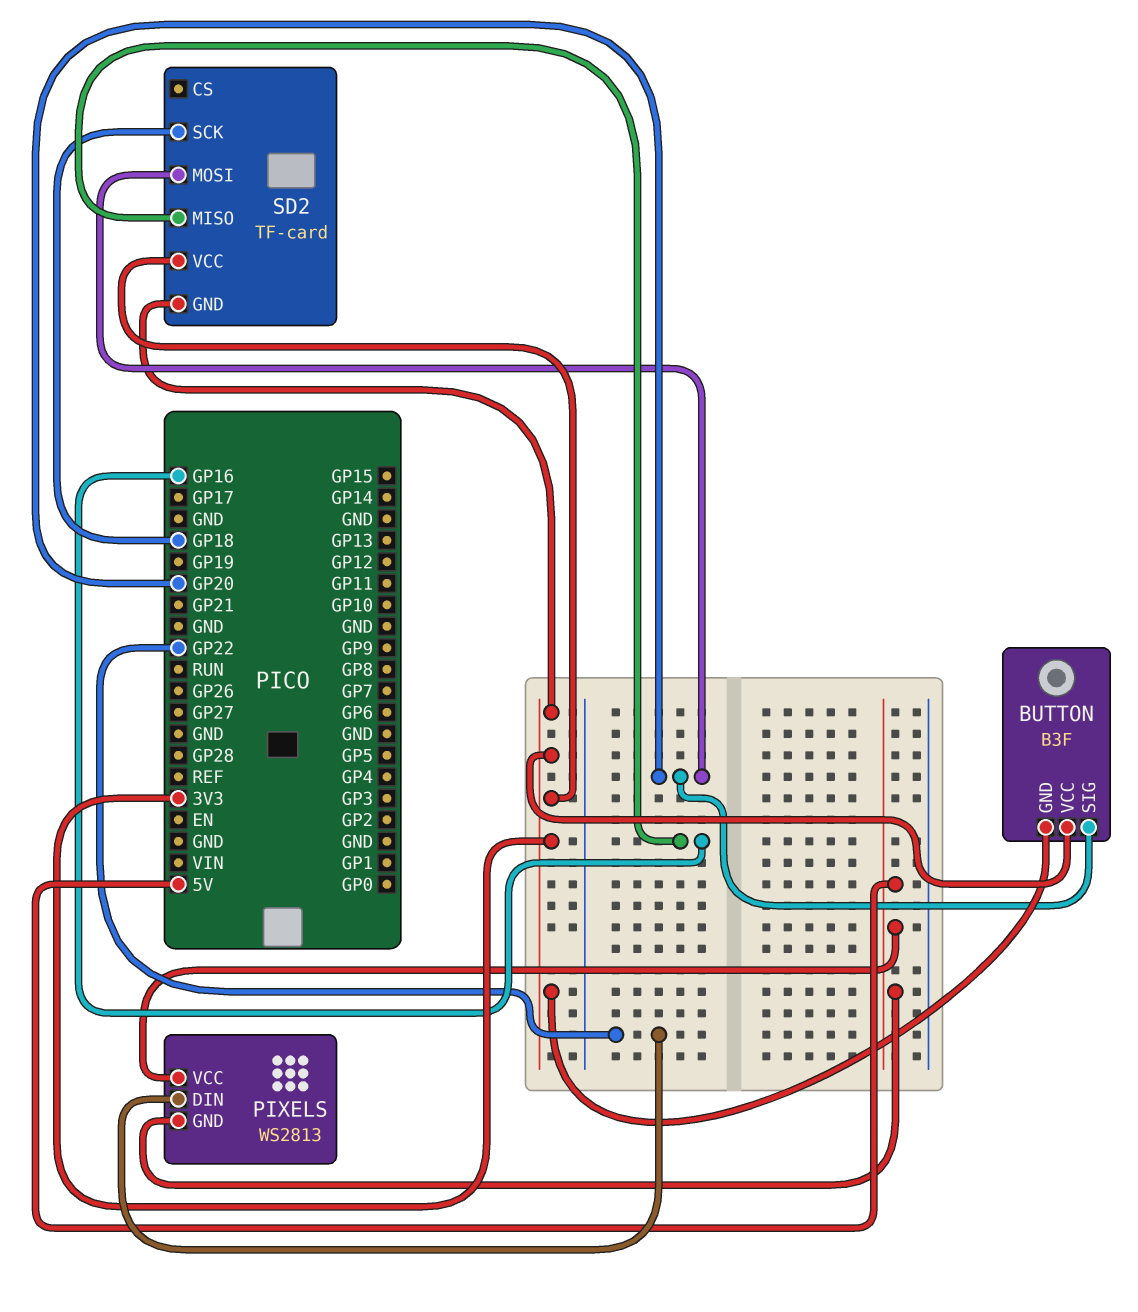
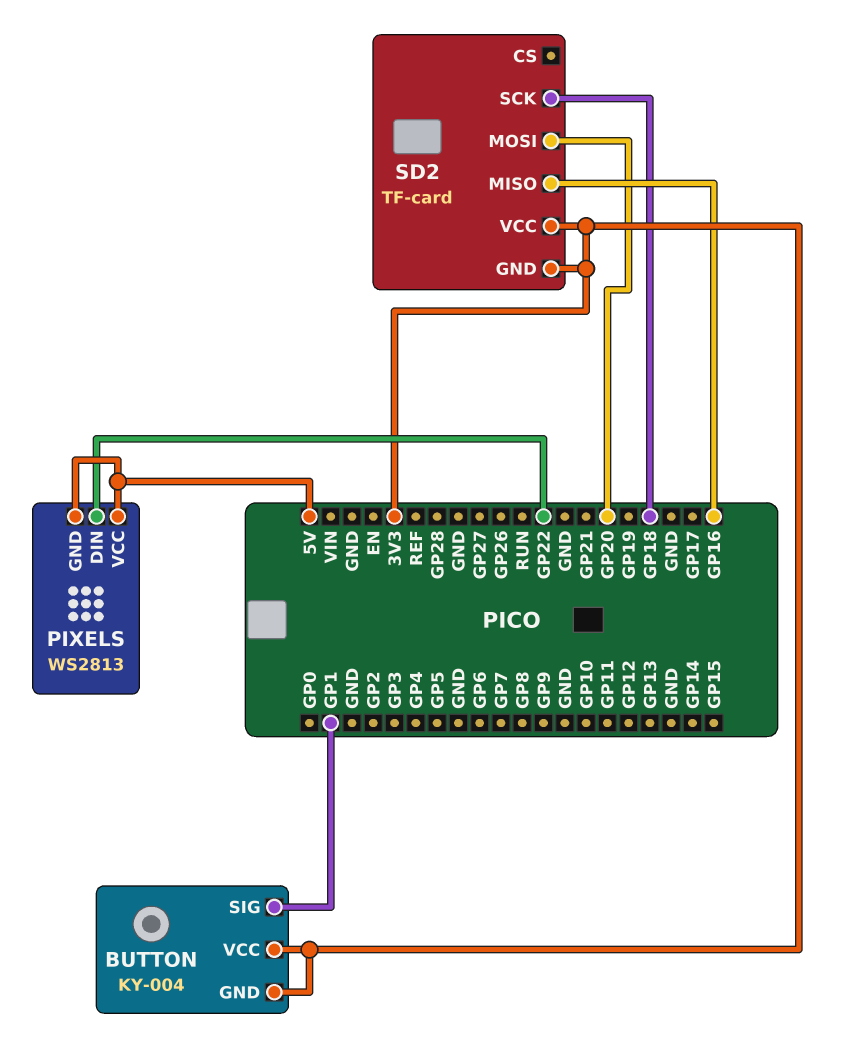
BUTTON: B3F -> KY-004
BUTTON pin SIG: GP20 -> GP1

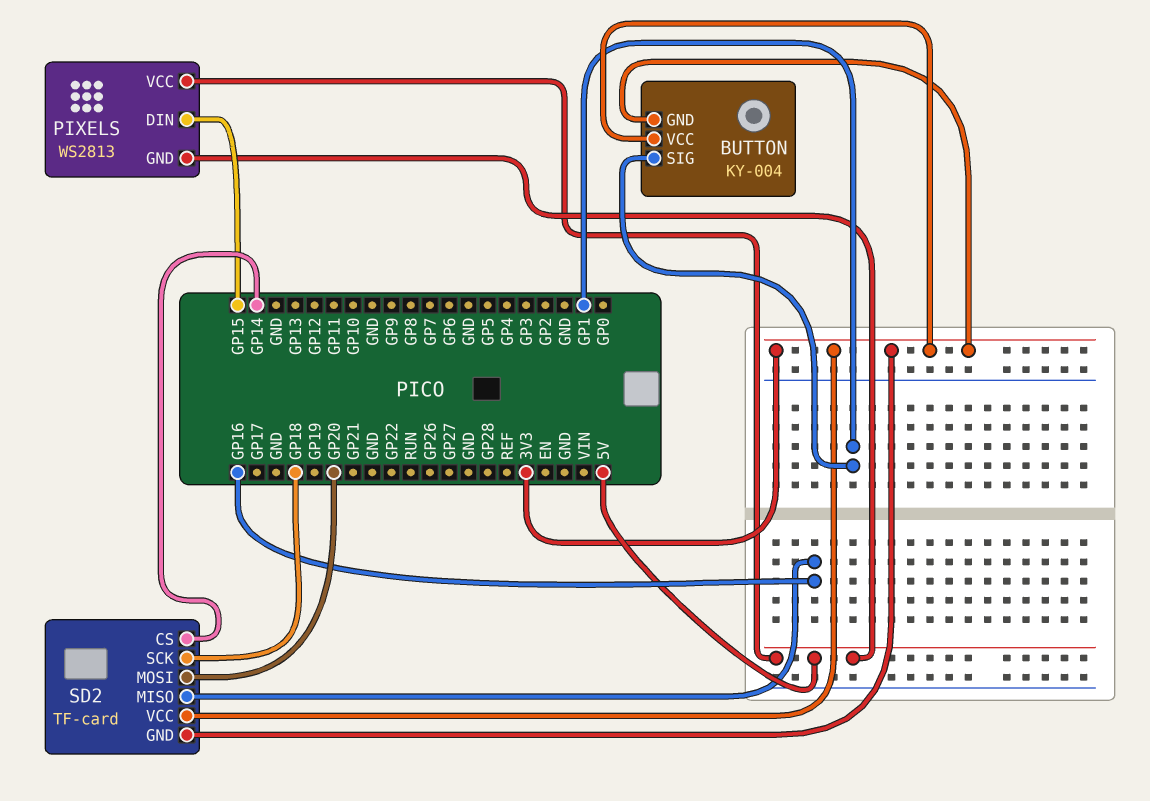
PIXELS pin DIN: GP22 -> GP15
SD2 pin CS: none -> GP14

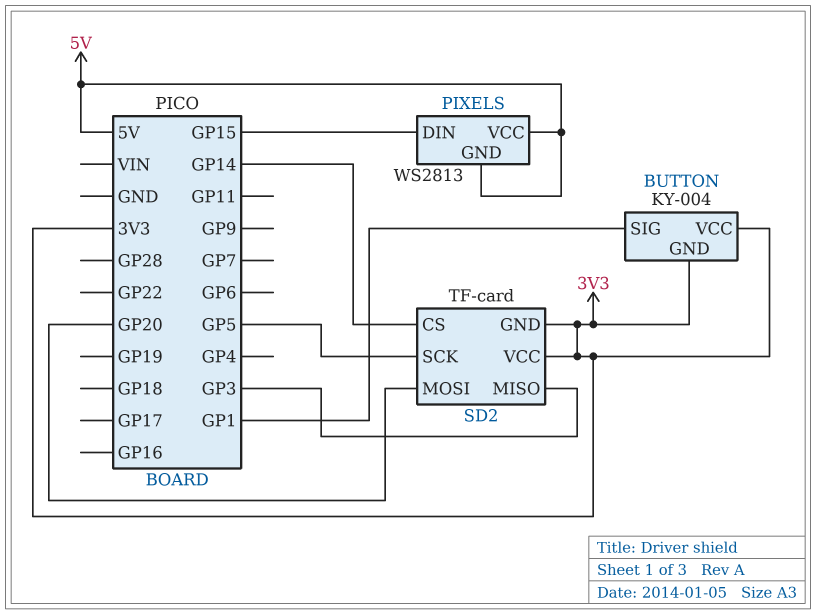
SD2 pin MISO: GP16 -> GP3
SD2 pin SCK: GP18 -> GP5

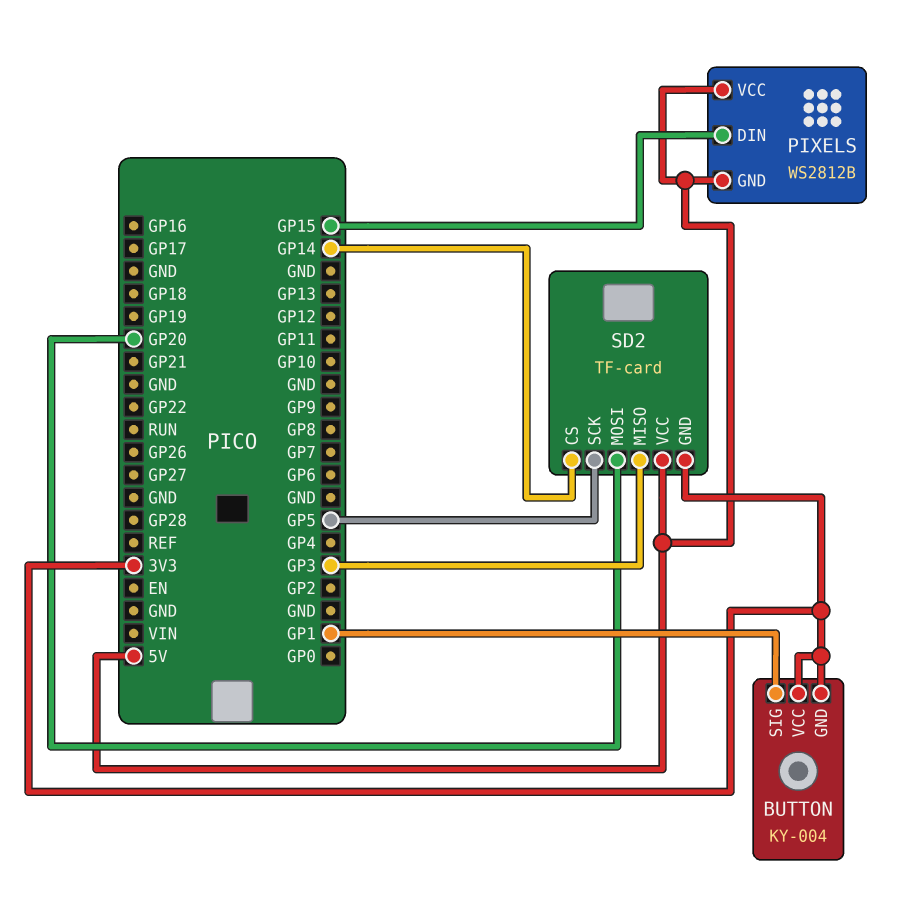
PIXELS: WS2813 -> WS2812B
SD2 pin VCC: 3V3 -> 5V

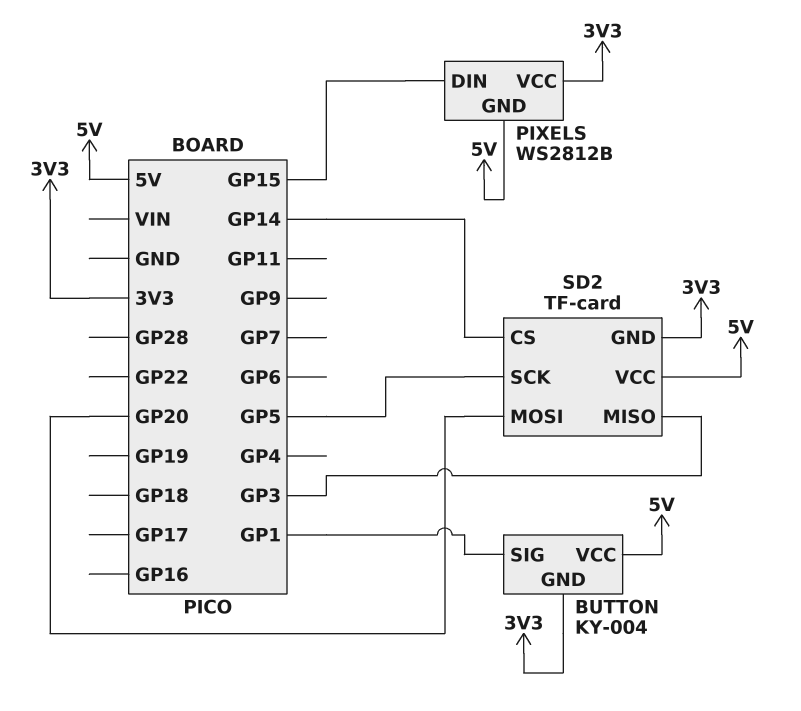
BUTTON pin VCC: 3V3 -> 5V
PIXELS pin VCC: 5V -> 3V3

